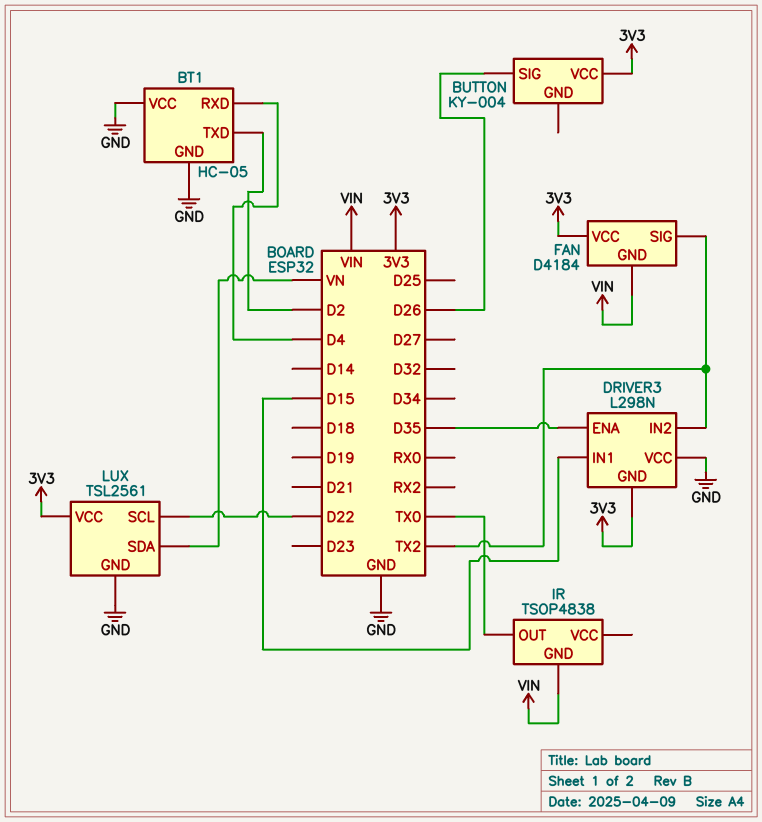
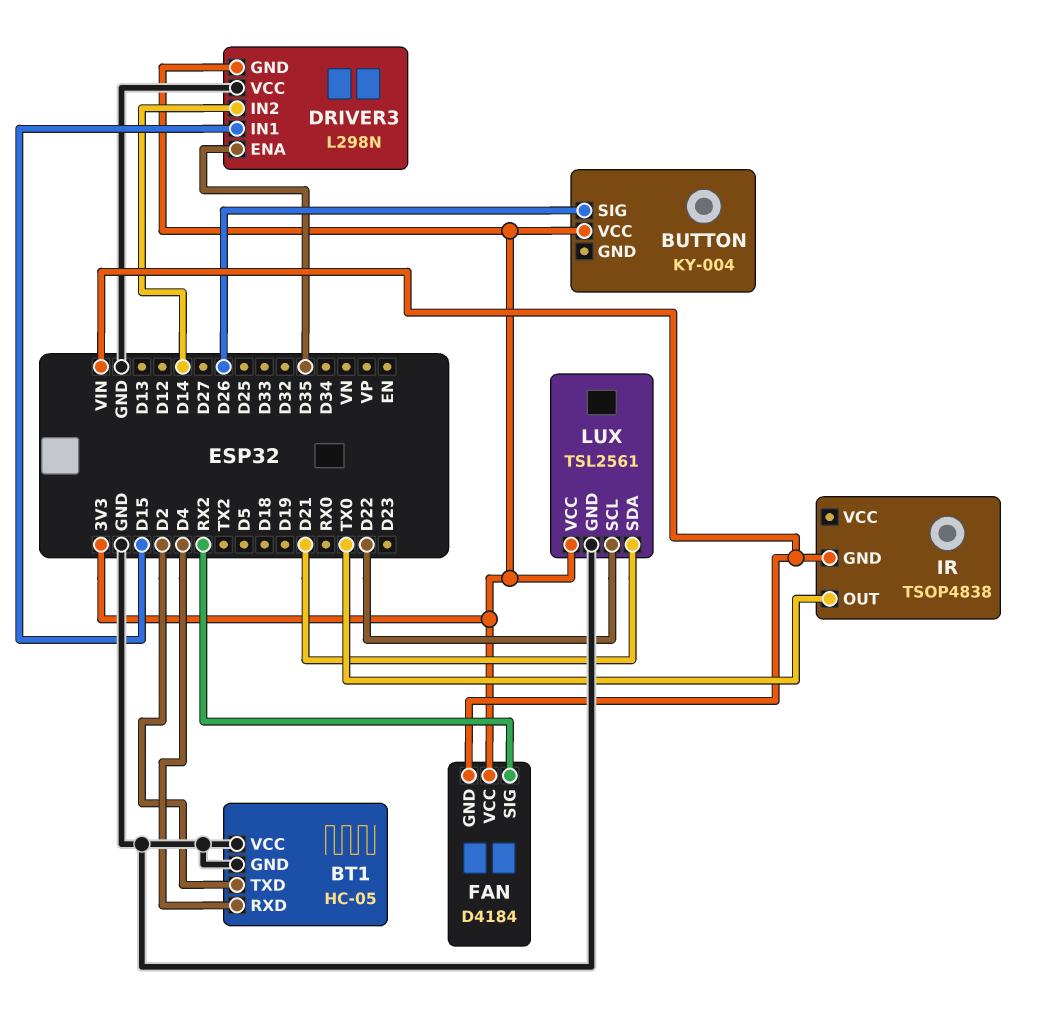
DRIVER3 pin IN2: TX2 -> D14
FAN pin SIG: TX2 -> RX2
LUX pin SDA: VN -> D21

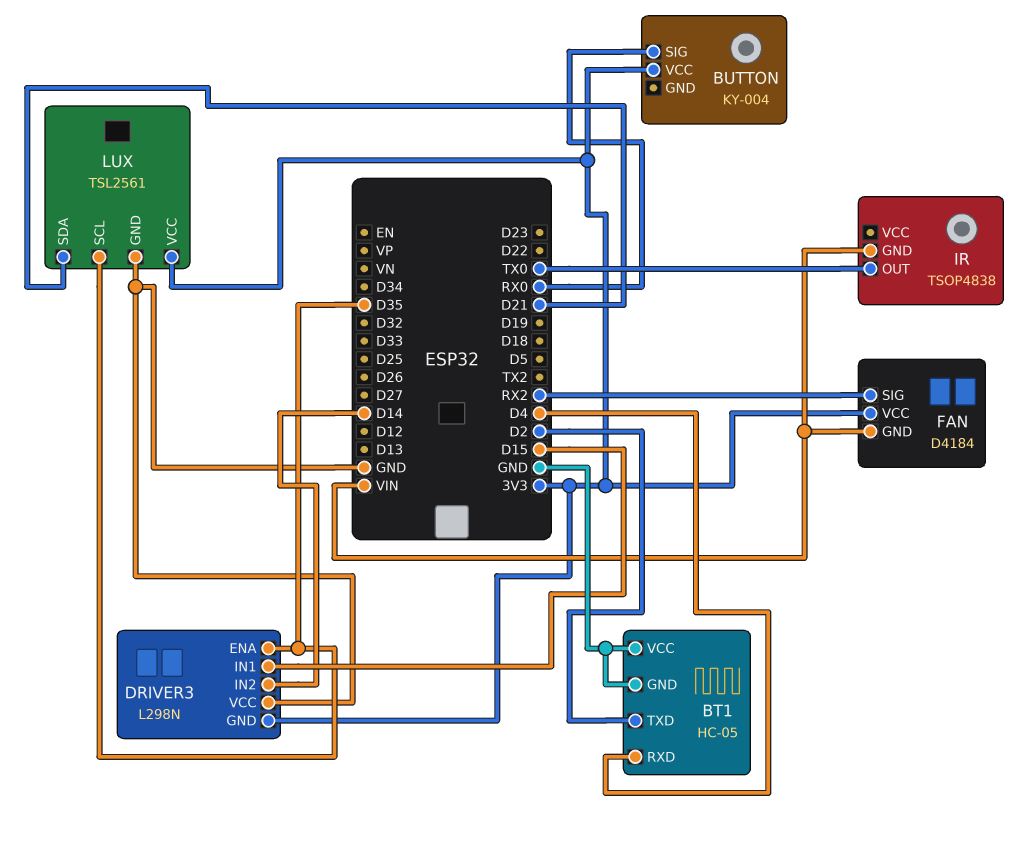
BUTTON pin SIG: D26 -> RX0
LUX pin SCL: D22 -> D35

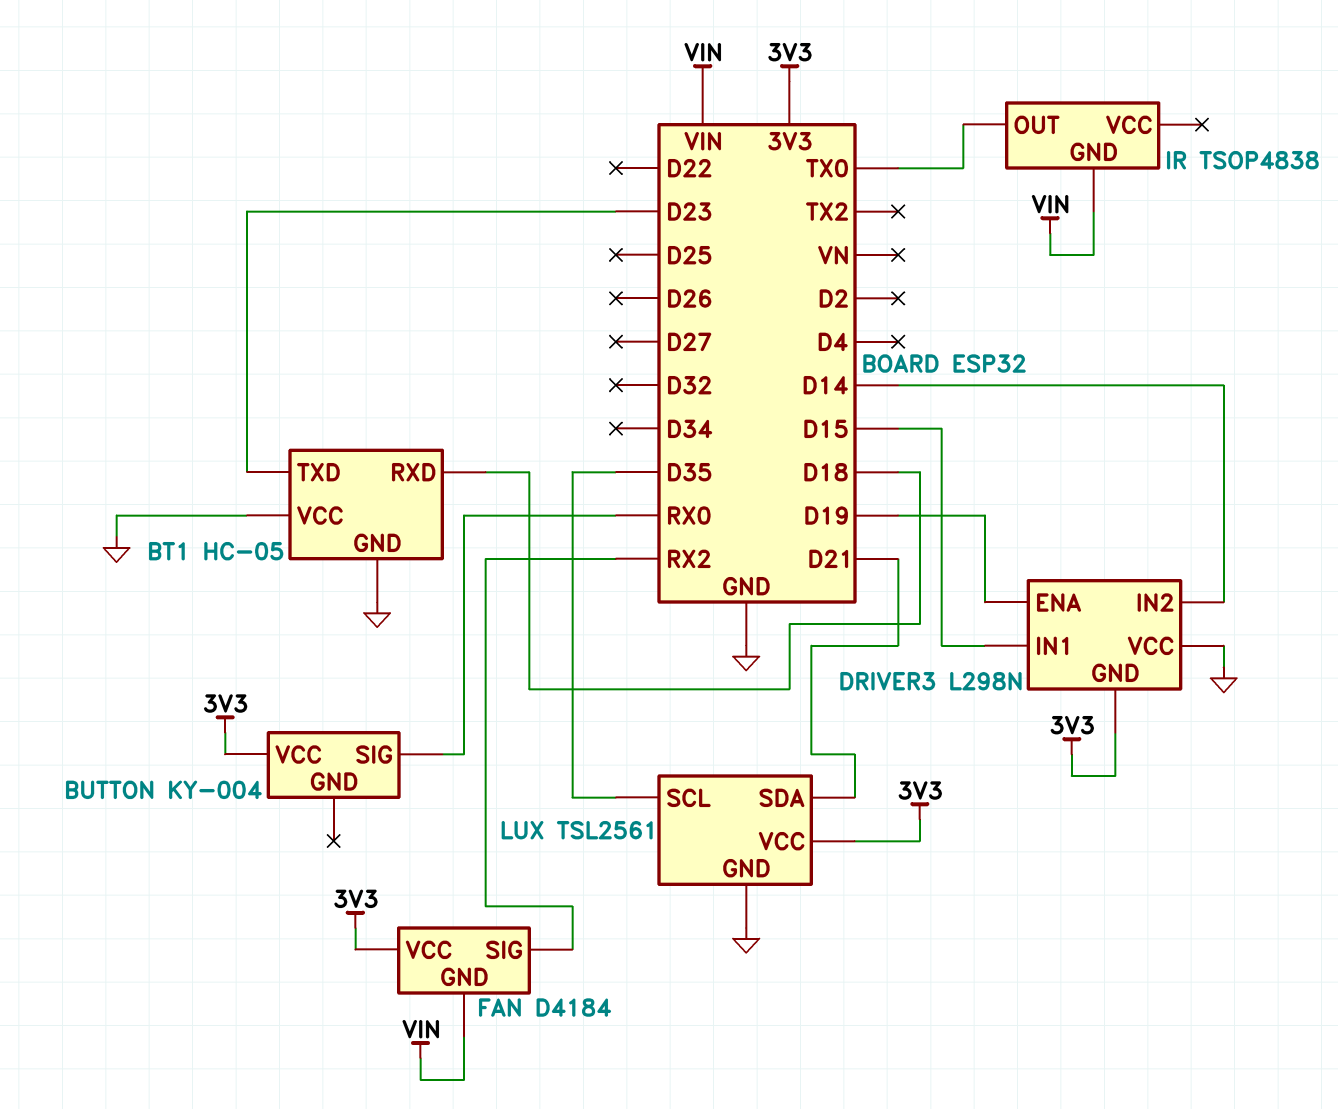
BT1 pin RXD: D4 -> D18
BT1 pin TXD: D2 -> D23
DRIVER3 pin ENA: D35 -> D19

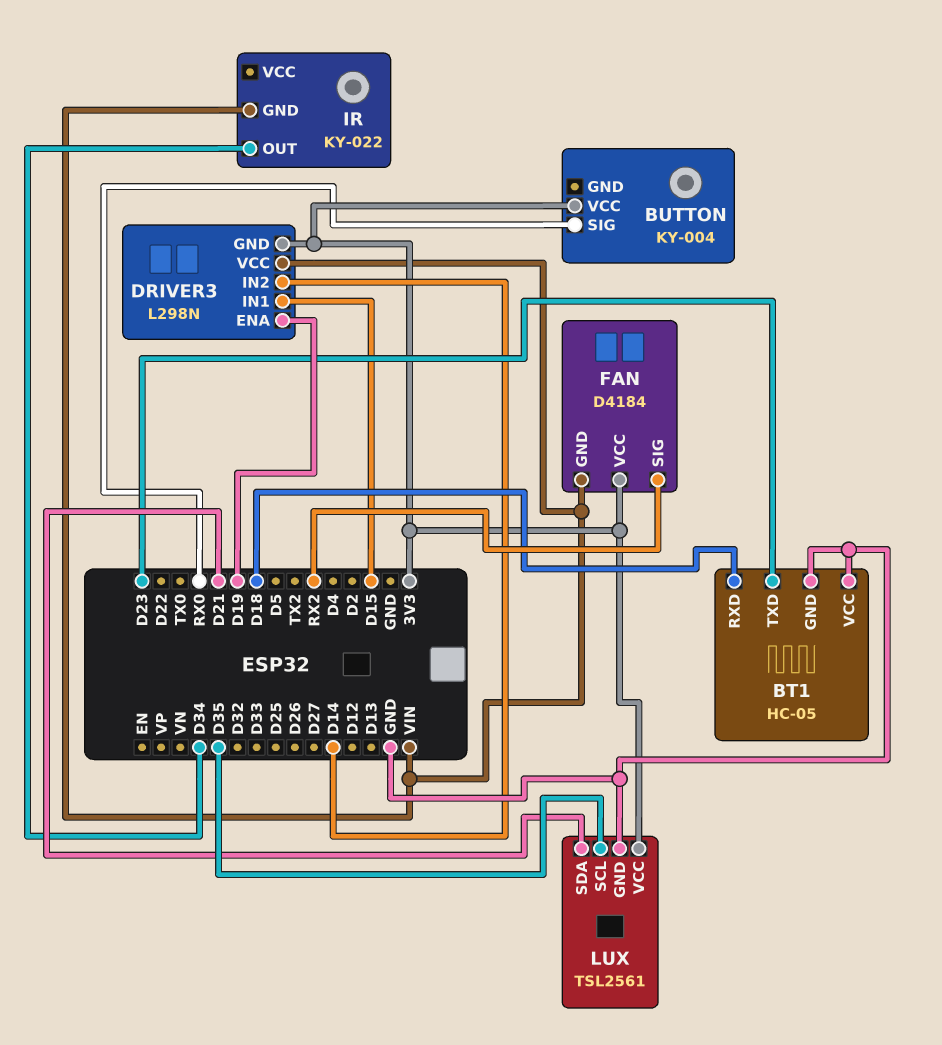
DRIVER3 pin VCC: GND -> VIN
IR: TSOP4838 -> KY-022
IR pin OUT: TX0 -> D34

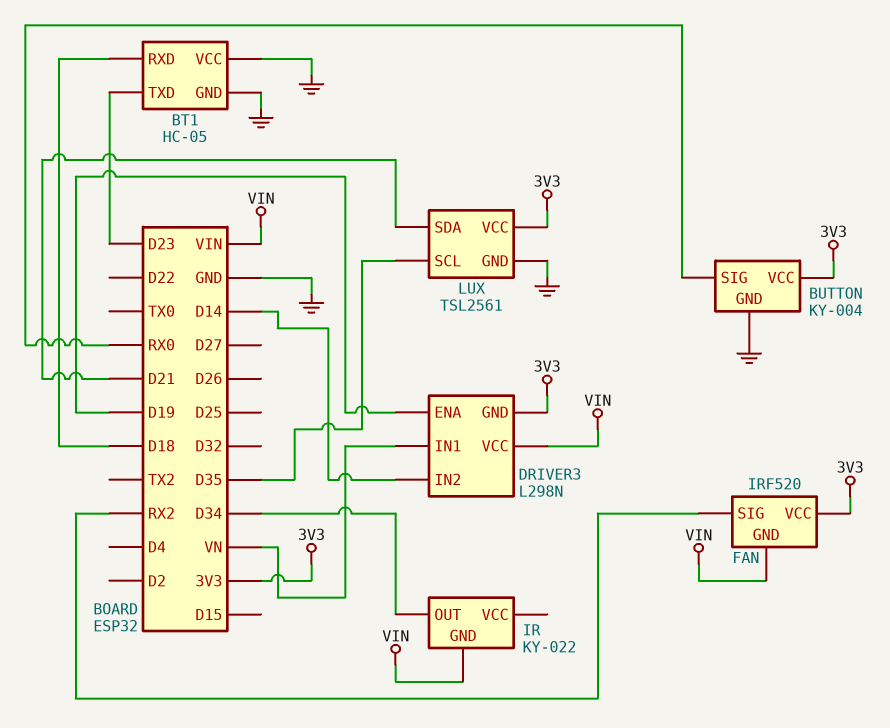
BUTTON pin GND: none -> GND
DRIVER3 pin IN1: D15 -> VN
FAN: D4184 -> IRF520

